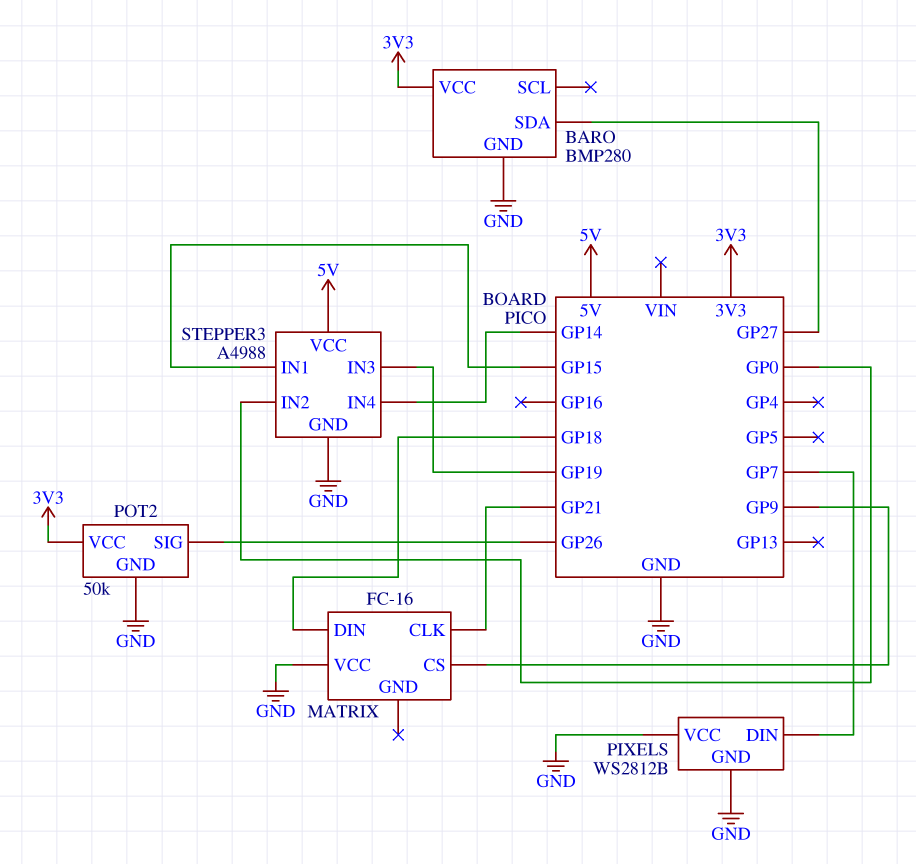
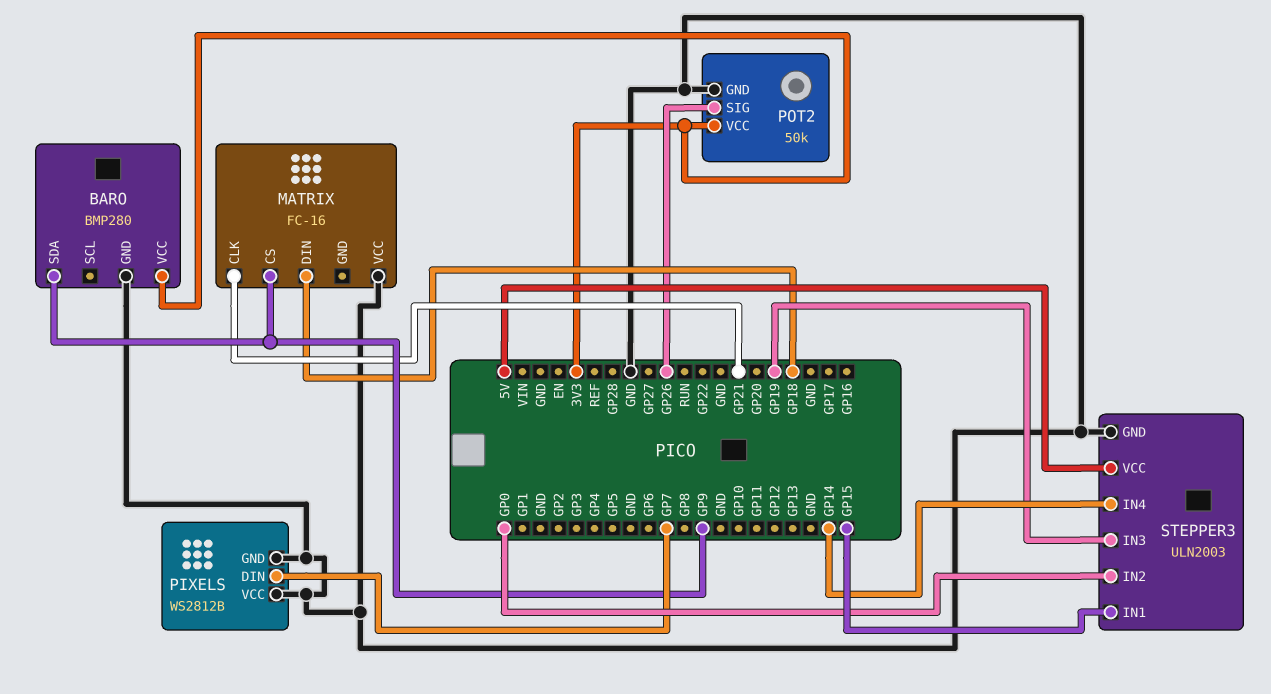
BARO pin SDA: GP27 -> GP9
STEPPER3: A4988 -> ULN2003

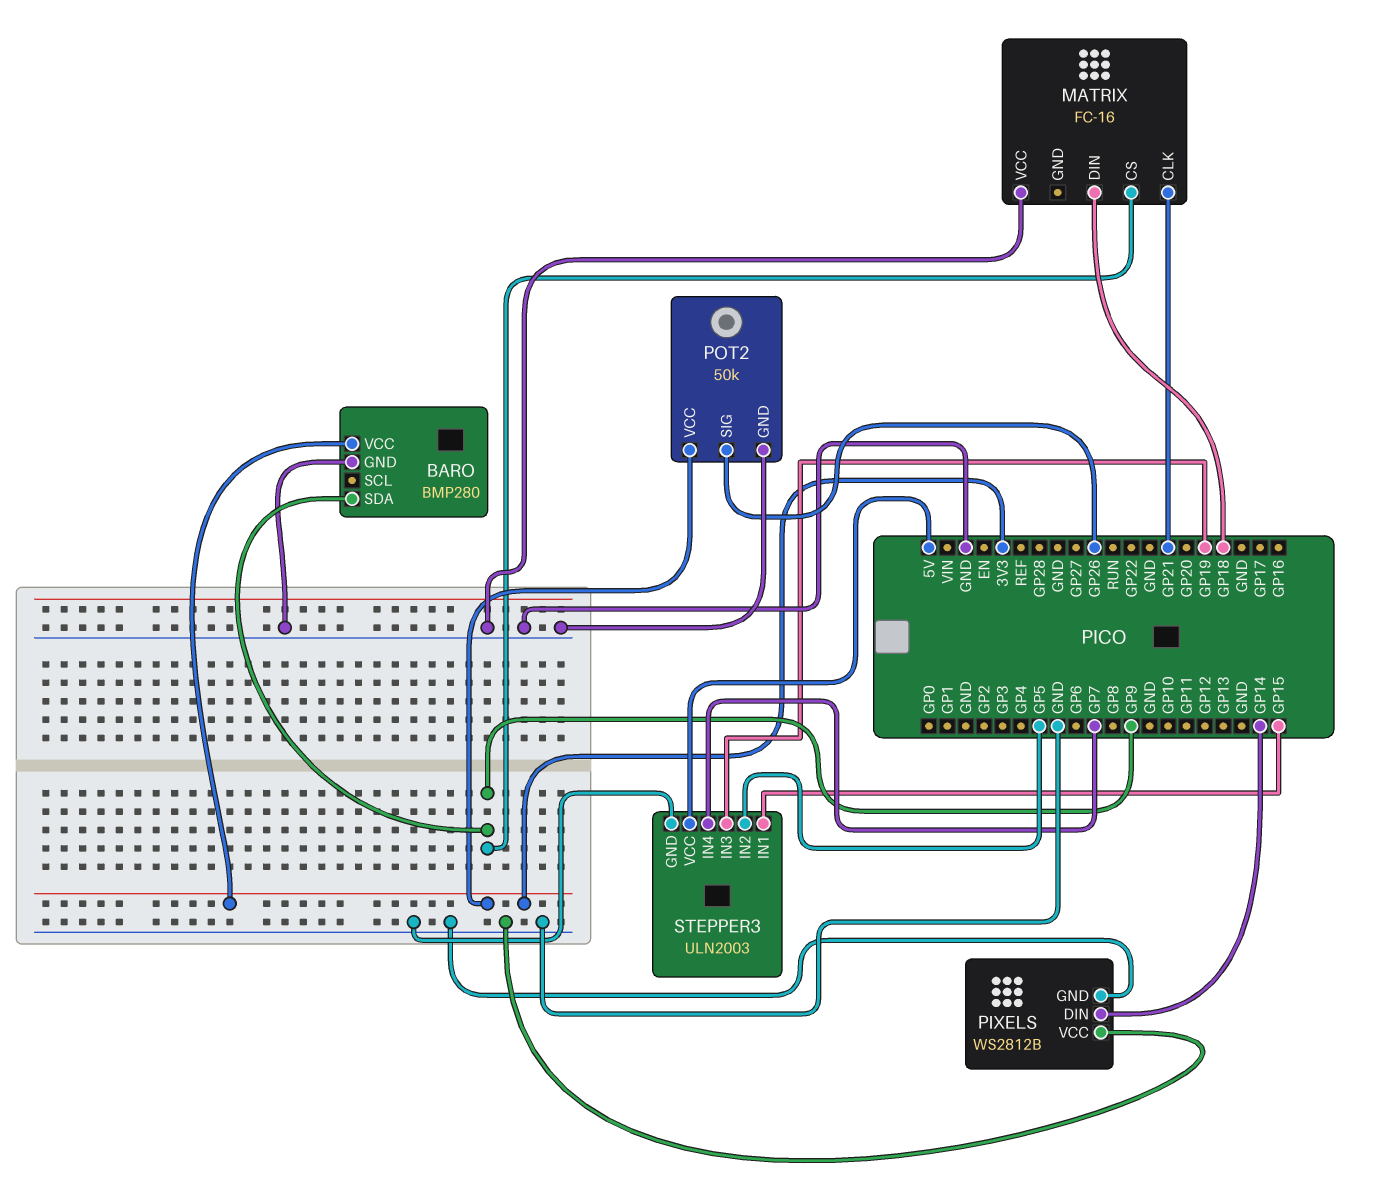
PIXELS pin DIN: GP7 -> GP14
STEPPER3 pin IN2: GP0 -> GP5
STEPPER3 pin IN4: GP14 -> GP7

